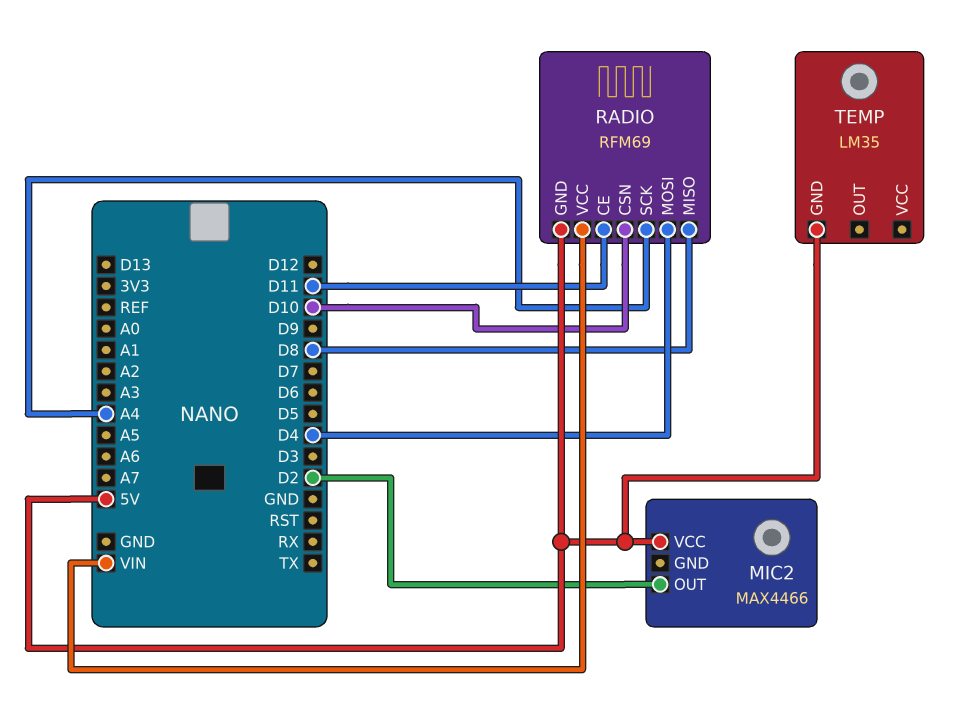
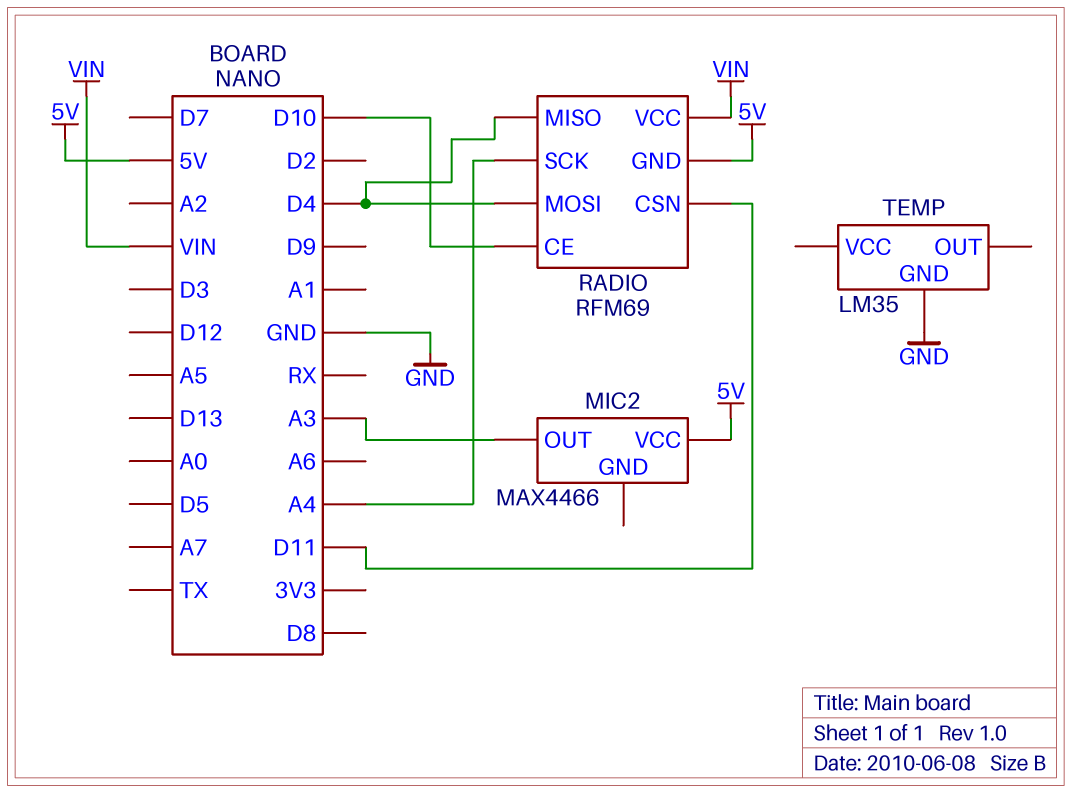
MIC2 pin OUT: D2 -> A3
RADIO pin CE: D11 -> D10
RADIO pin CSN: D10 -> D11
RADIO pin MISO: D8 -> D4
TEMP pin GND: 5V -> GND

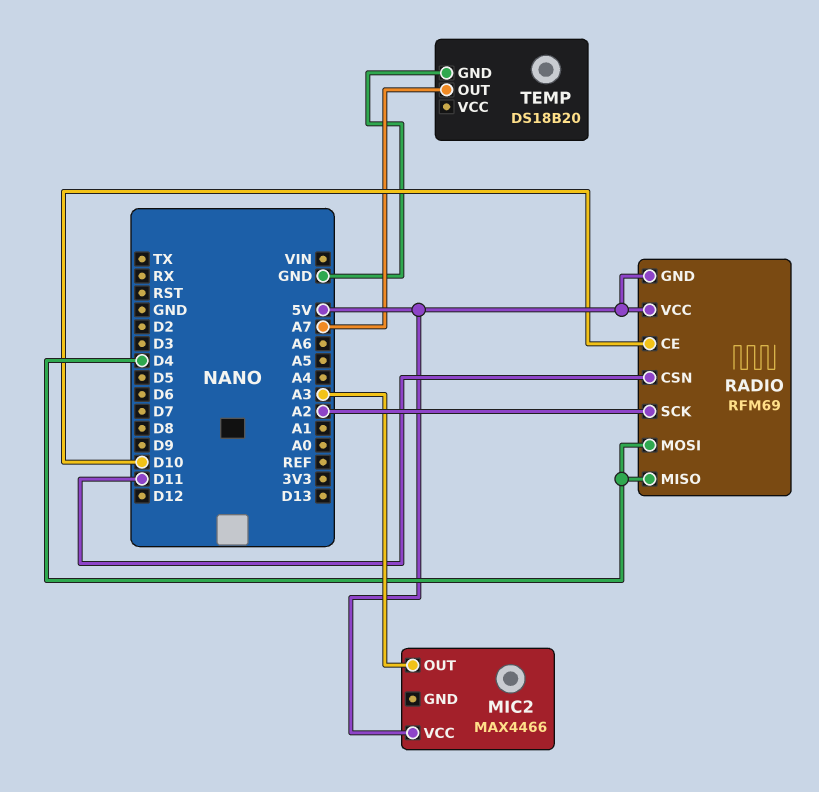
RADIO pin SCK: A4 -> A2
RADIO pin VCC: VIN -> 5V
TEMP: LM35 -> DS18B20
TEMP pin OUT: none -> A7

